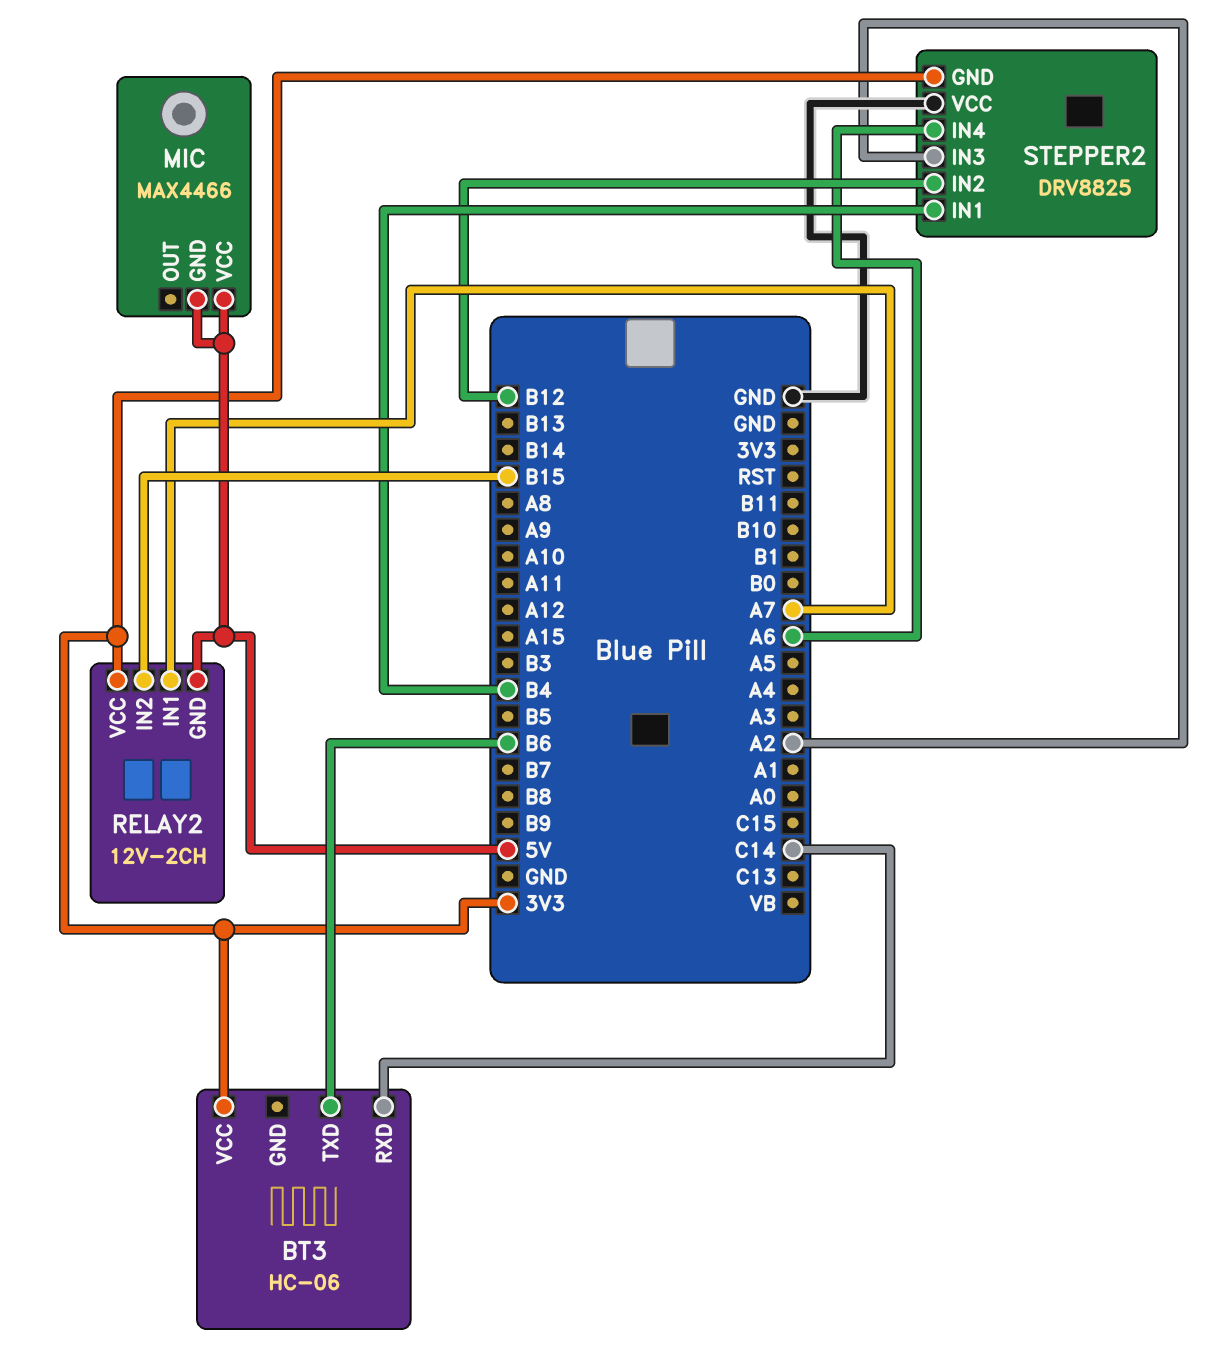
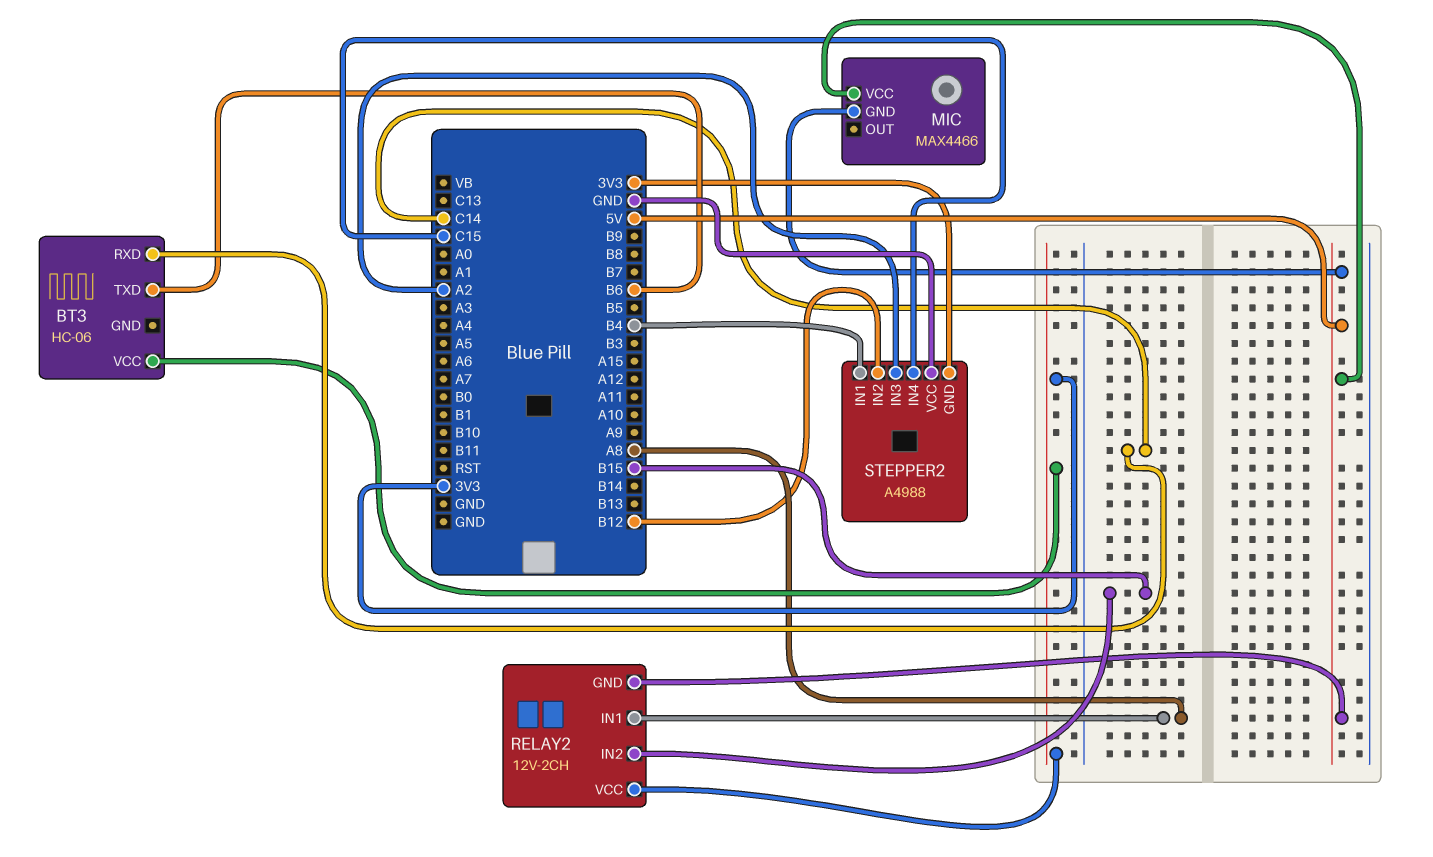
RELAY2 pin IN1: A7 -> A8
STEPPER2: DRV8825 -> A4988
STEPPER2 pin IN4: A6 -> C15

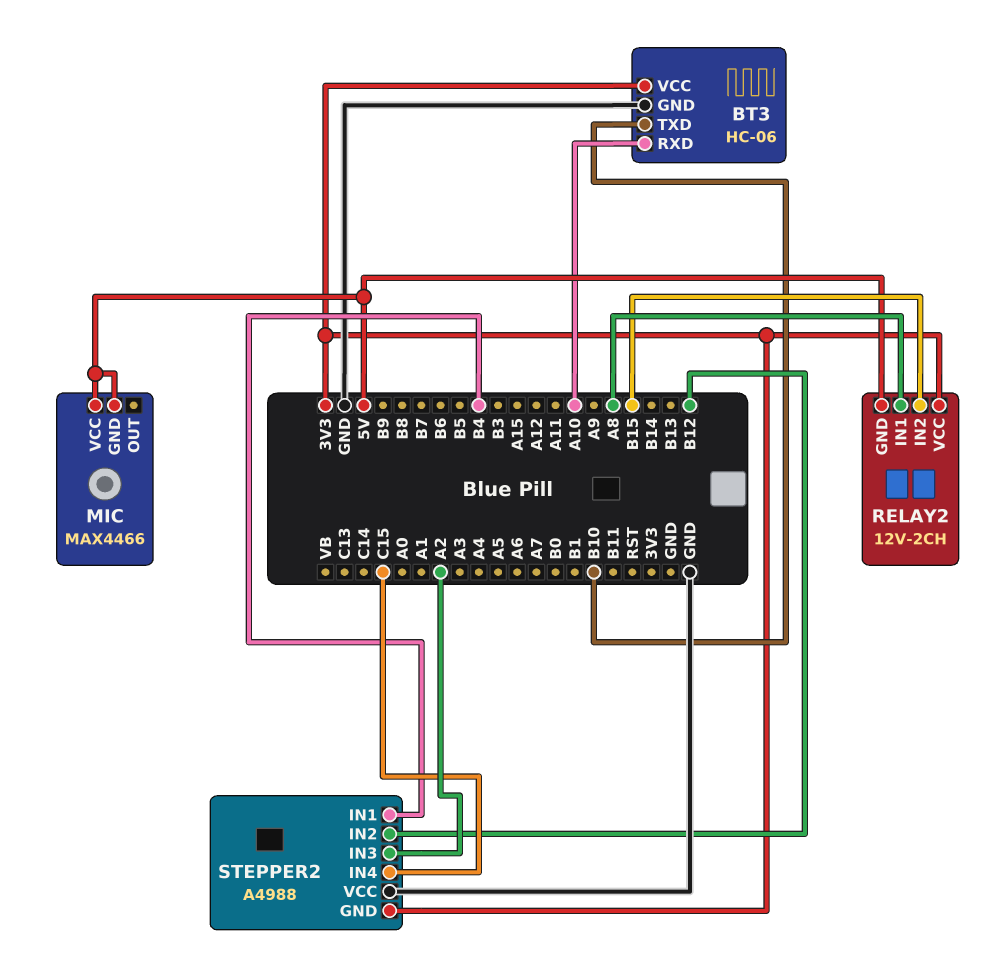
BT3 pin GND: none -> GND
BT3 pin RXD: C14 -> A10
BT3 pin TXD: B6 -> B10

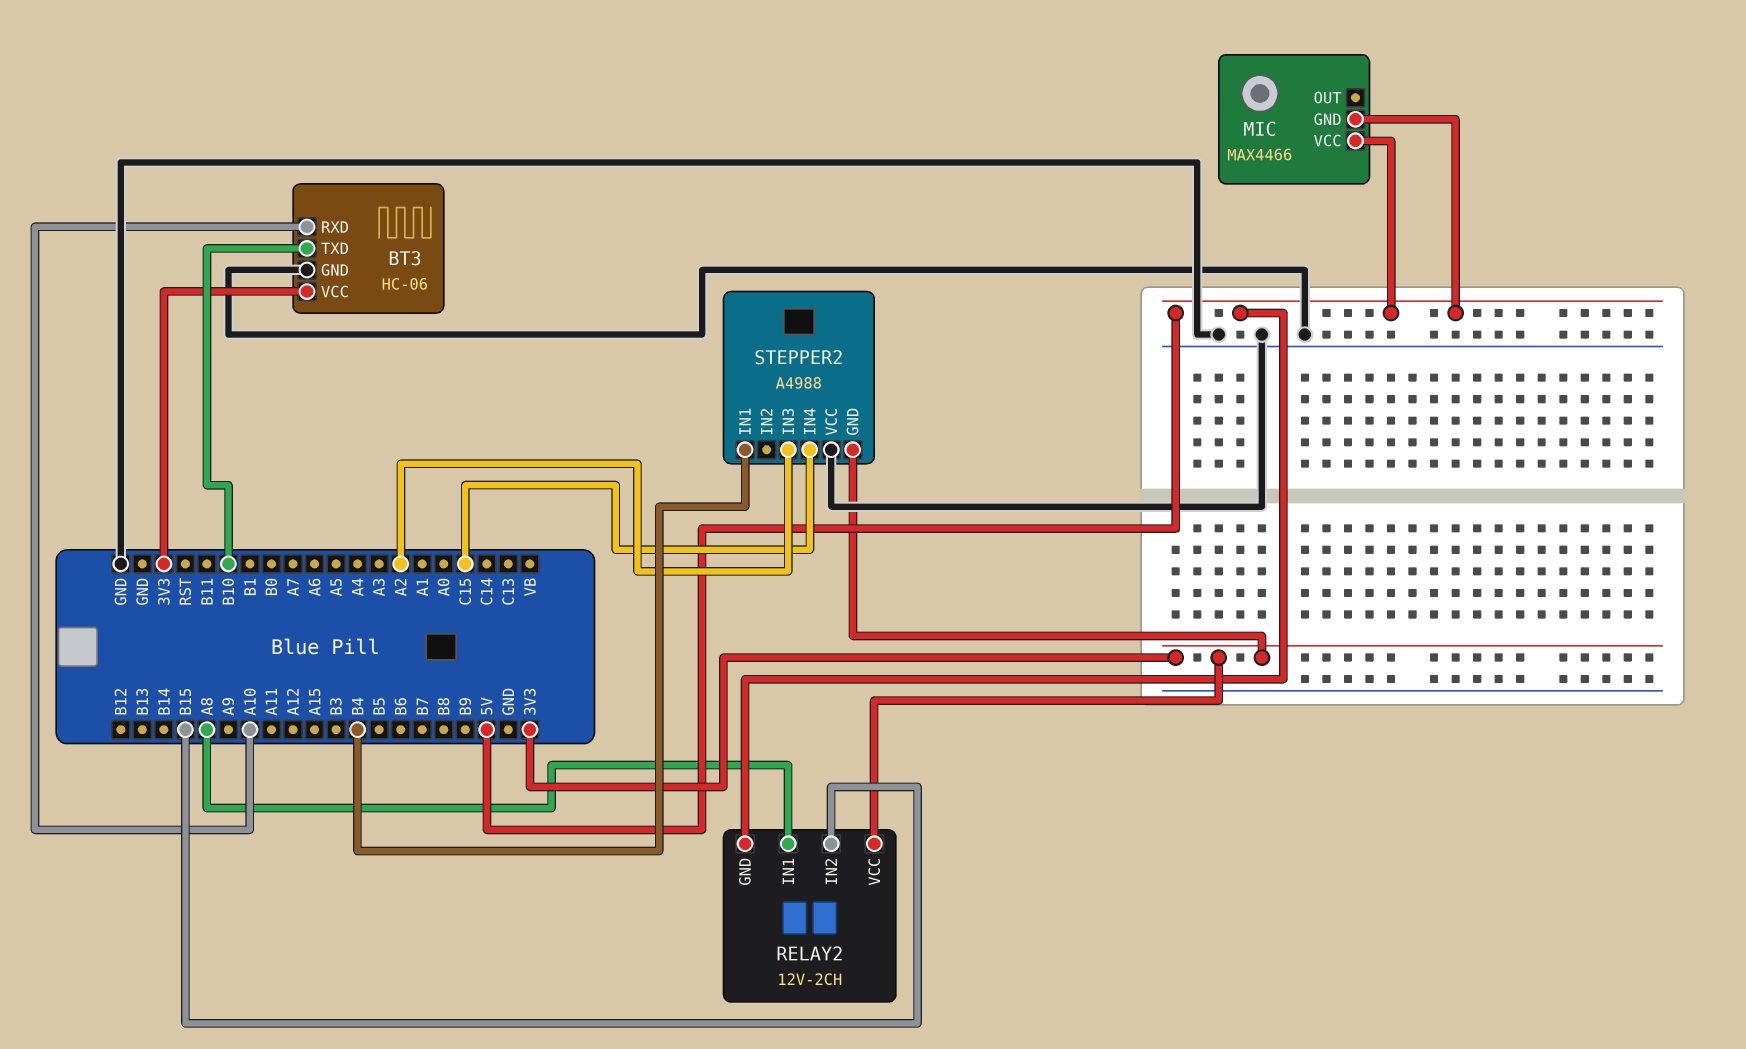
STEPPER2 pin IN2: B12 -> none

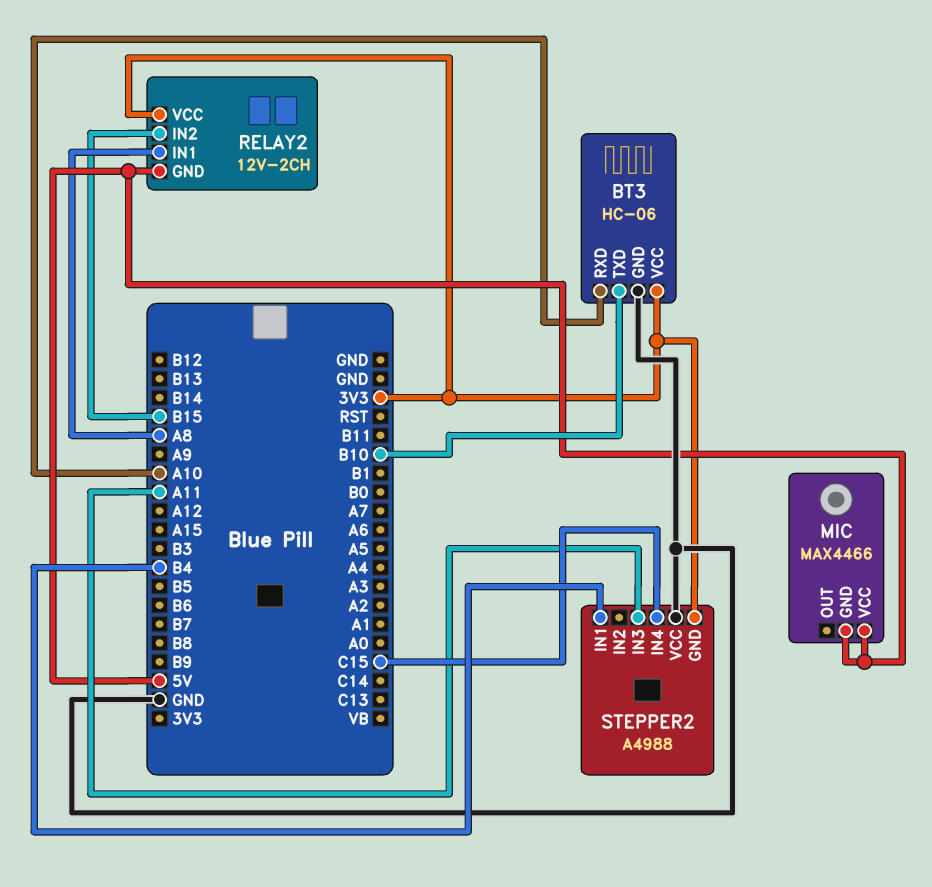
STEPPER2 pin IN3: A2 -> A11

